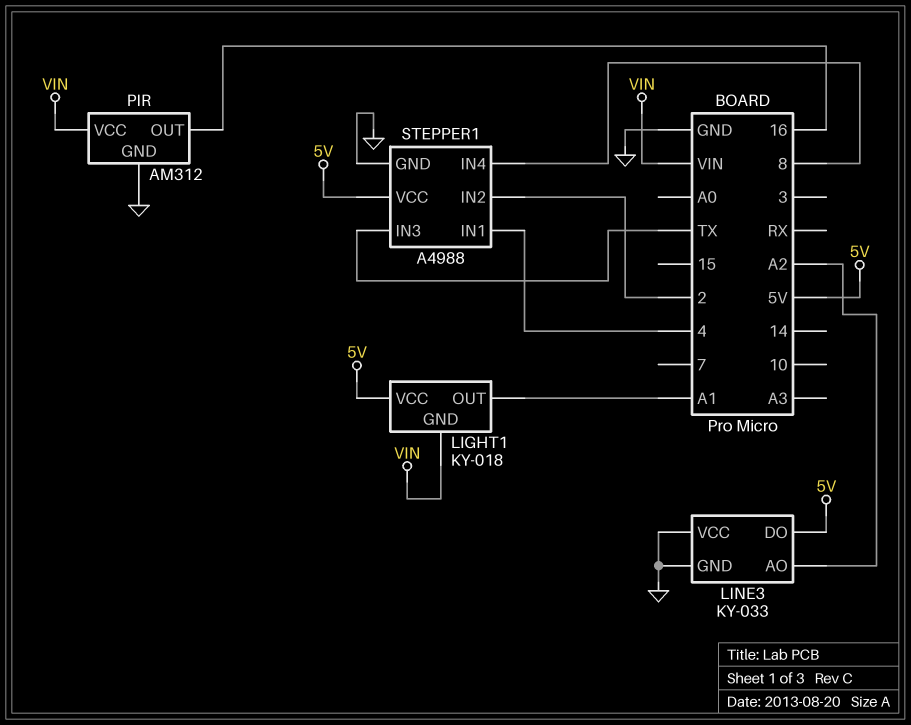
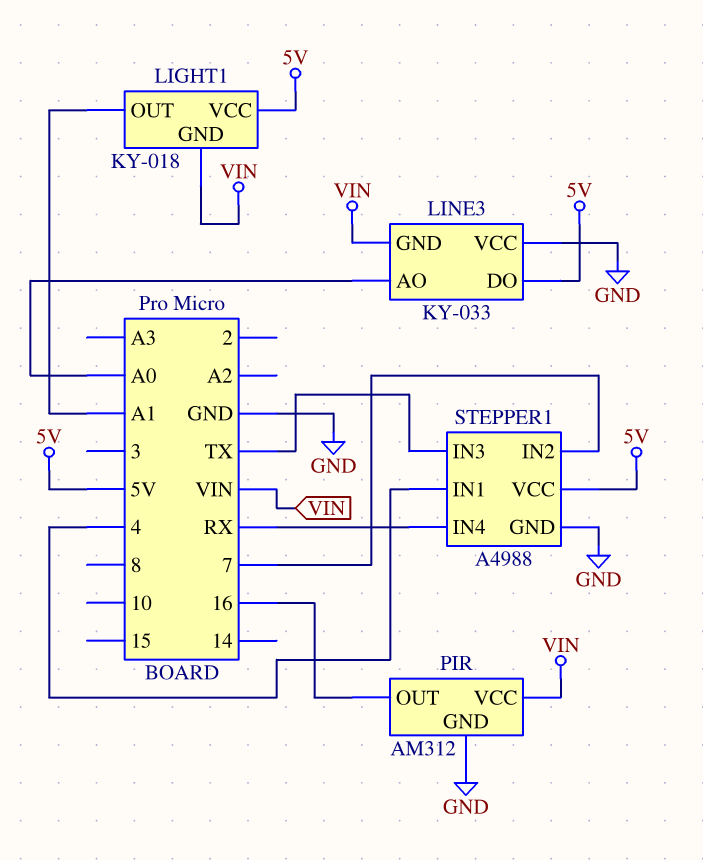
LINE3 pin AO: A2 -> A0
LINE3 pin GND: GND -> VIN
STEPPER1 pin IN2: 2 -> 7
STEPPER1 pin IN4: 8 -> RX

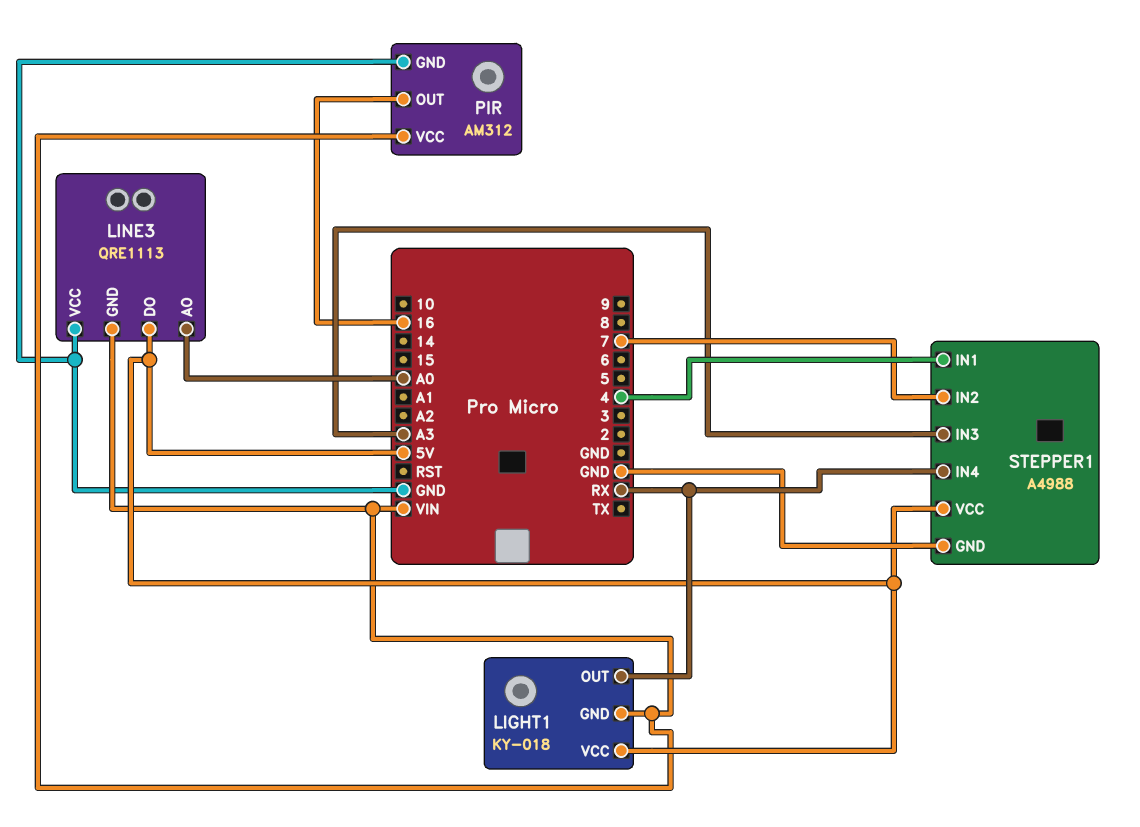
LIGHT1 pin OUT: A1 -> RX
LINE3: KY-033 -> QRE1113
STEPPER1 pin IN3: TX -> A3

